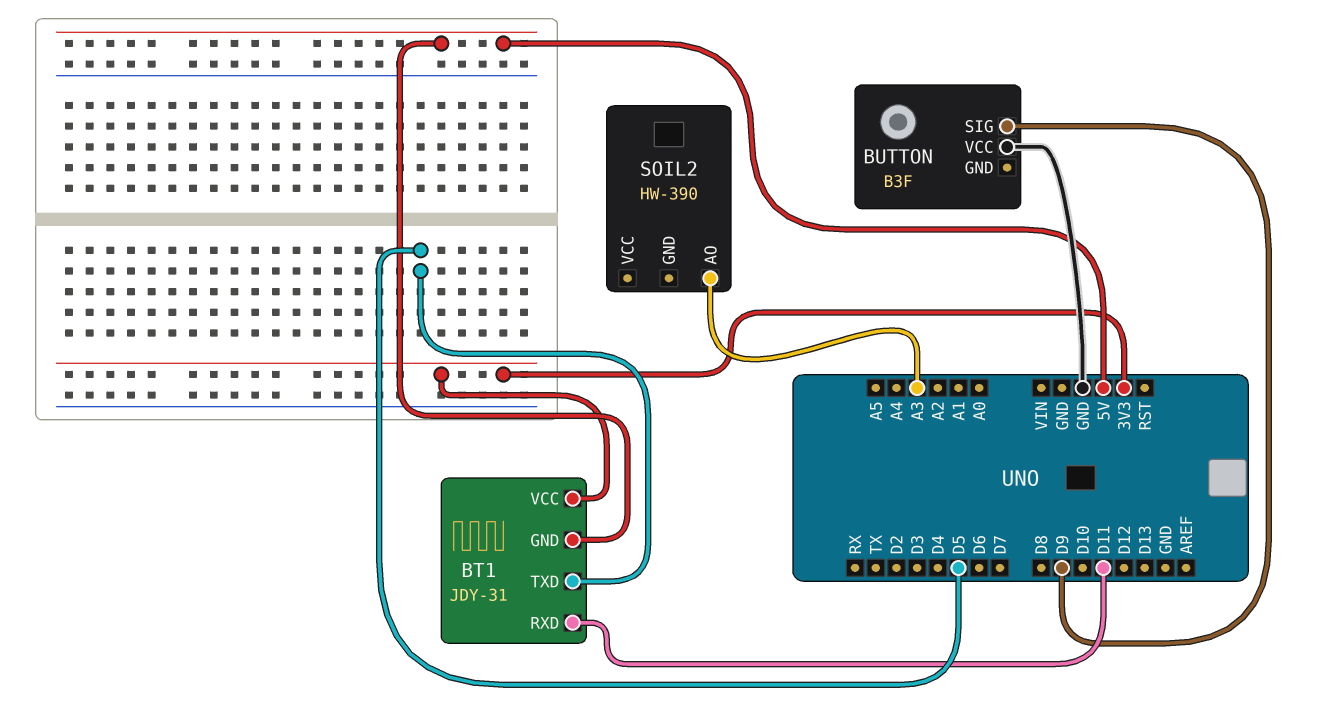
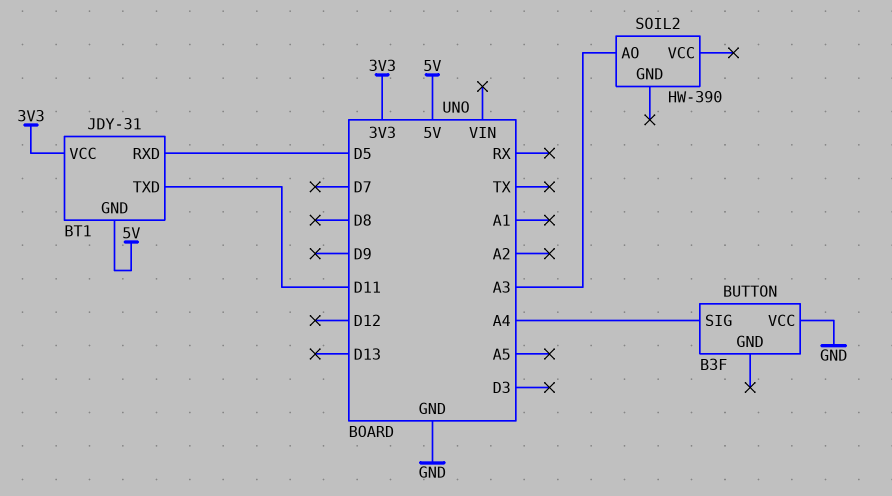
BT1 pin RXD: D11 -> D5
BT1 pin TXD: D5 -> D11
BUTTON pin SIG: D9 -> A4

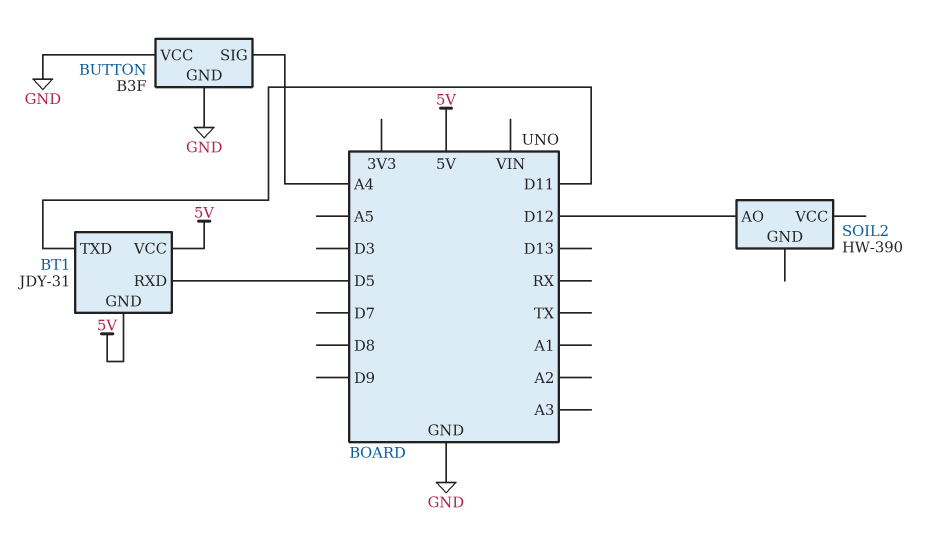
BT1 pin VCC: 3V3 -> 5V
BUTTON pin GND: none -> GND
SOIL2 pin AO: A3 -> D12

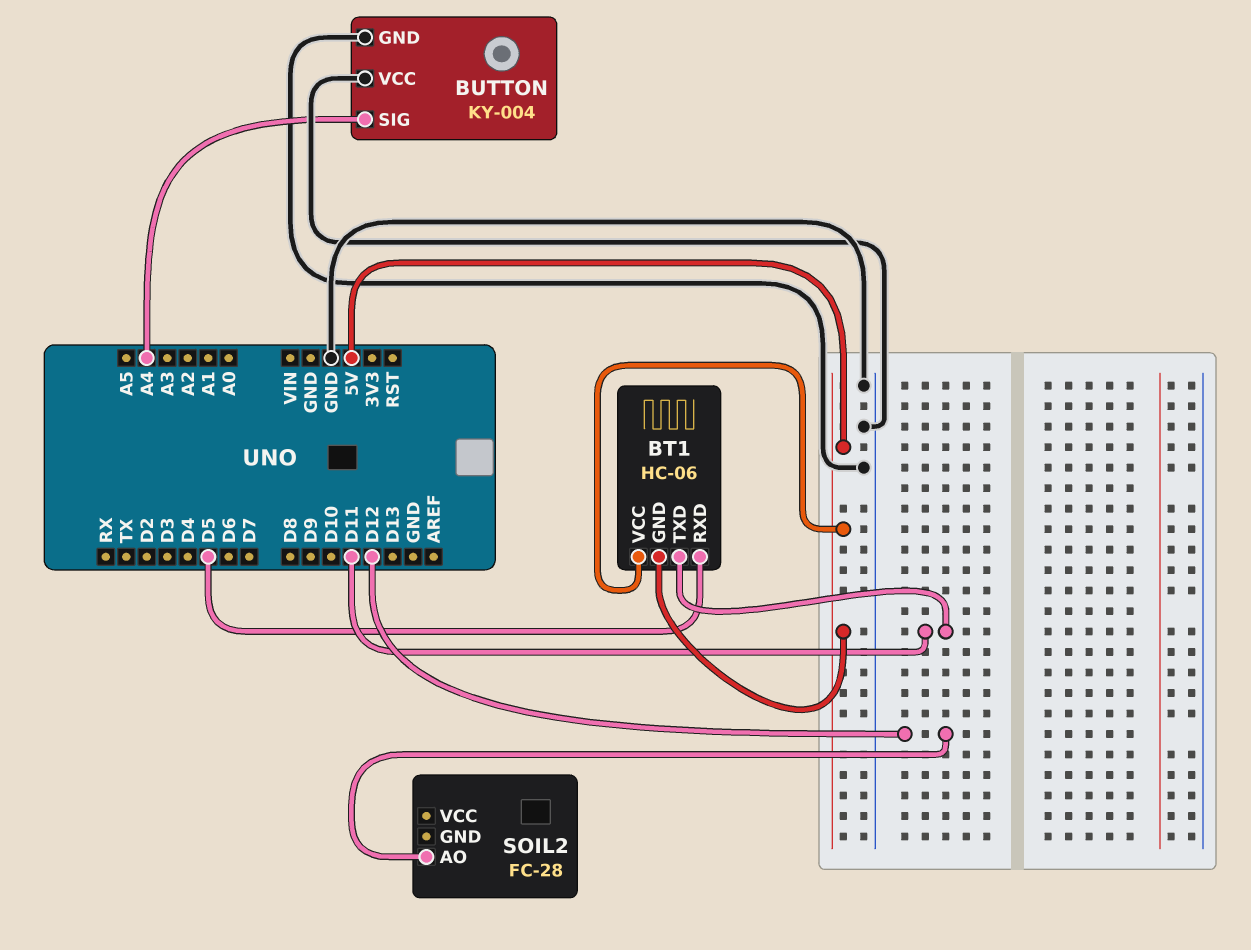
BT1: JDY-31 -> HC-06
BUTTON: B3F -> KY-004
SOIL2: HW-390 -> FC-28

